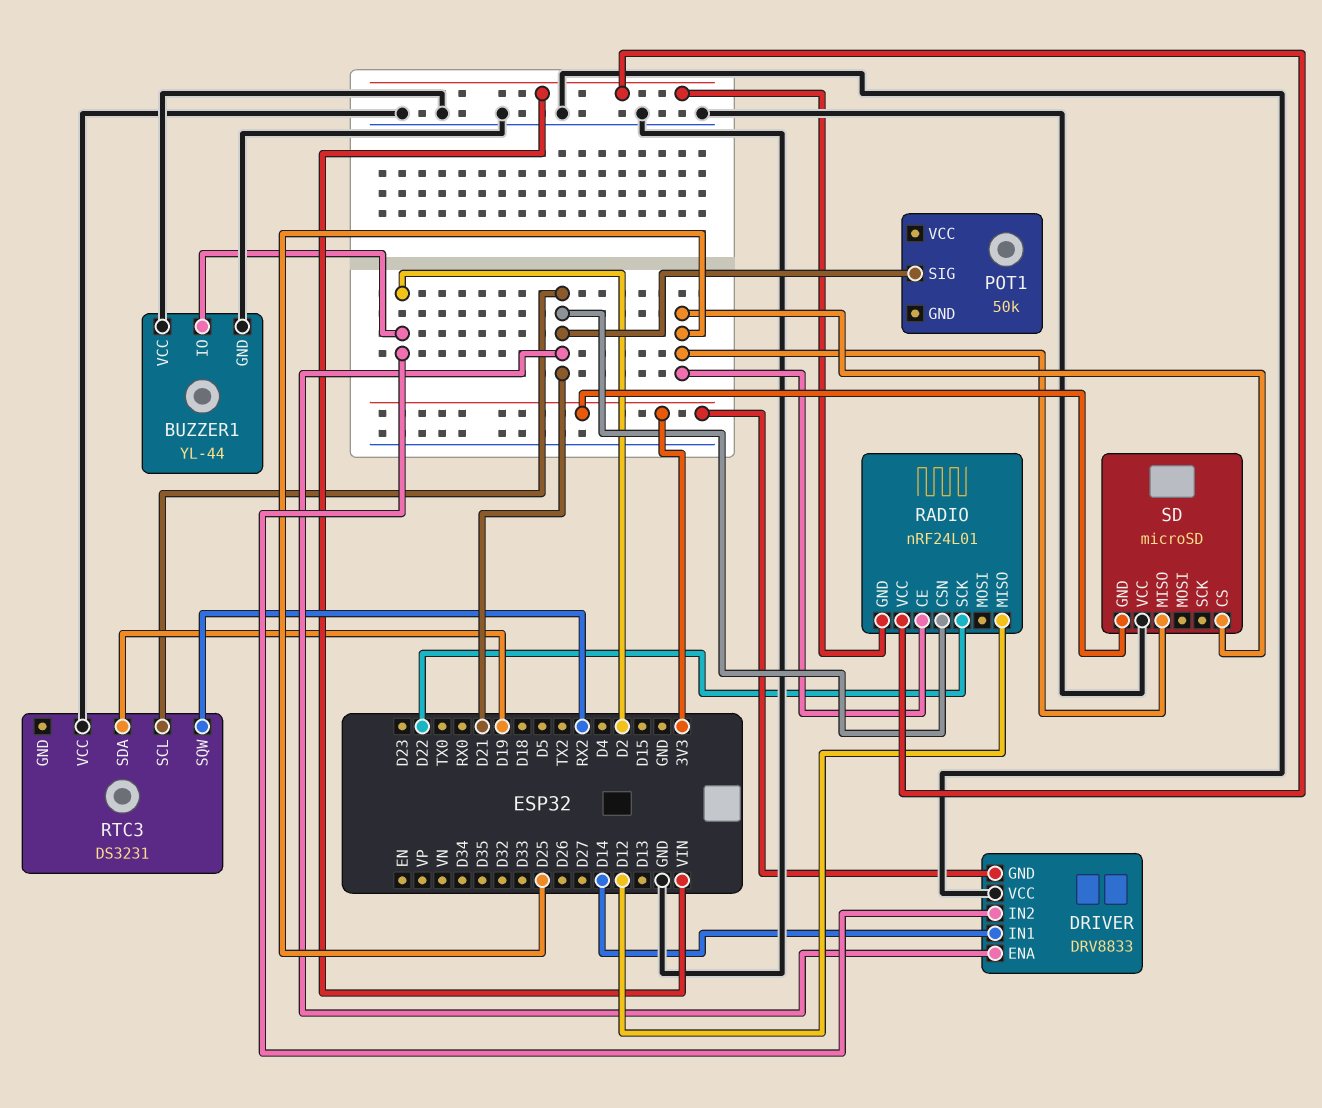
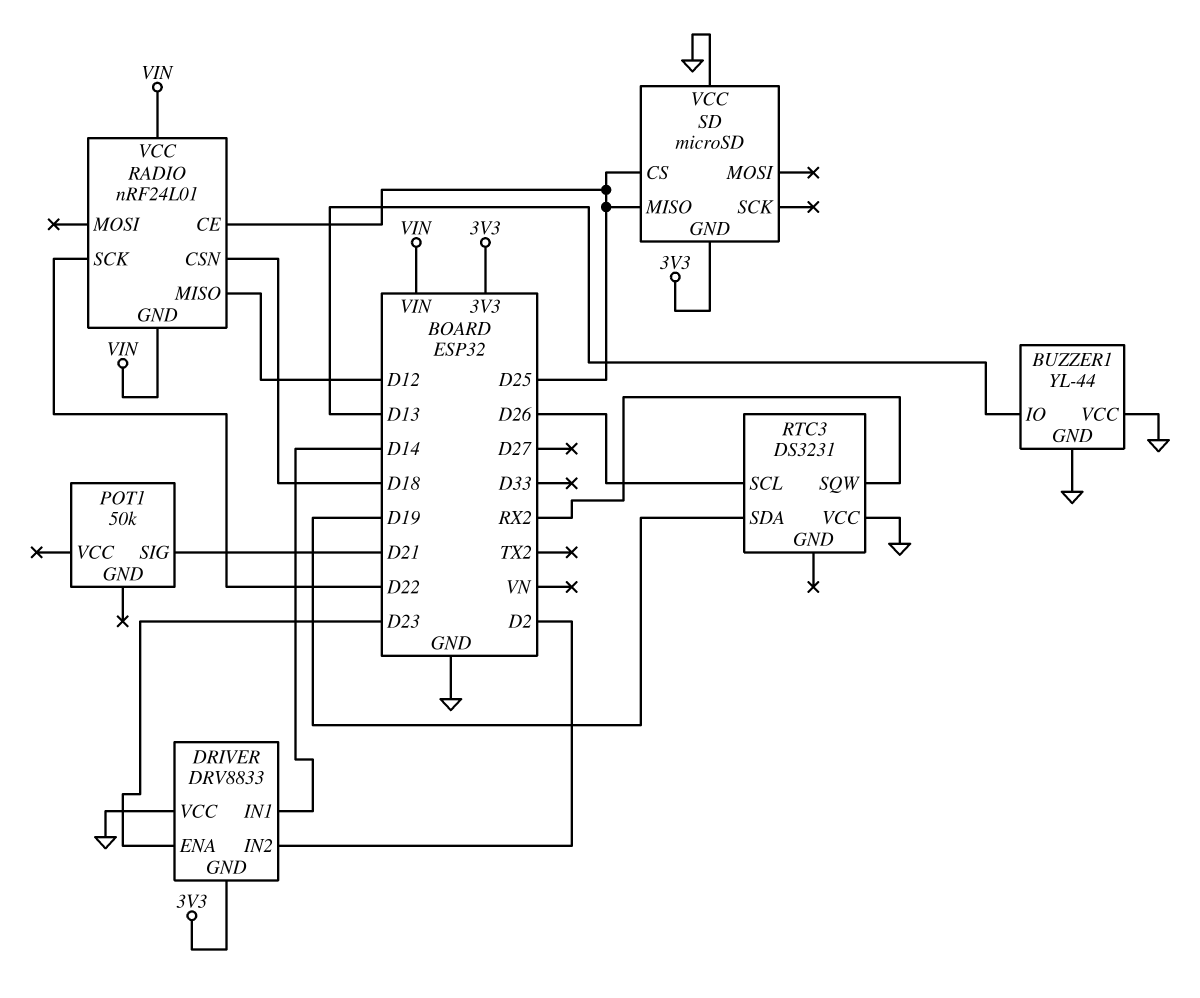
BUZZER1 pin IO: D2 -> D13
DRIVER pin ENA: D21 -> D23
RADIO pin CSN: D21 -> D18
RTC3 pin SCL: D21 -> D26

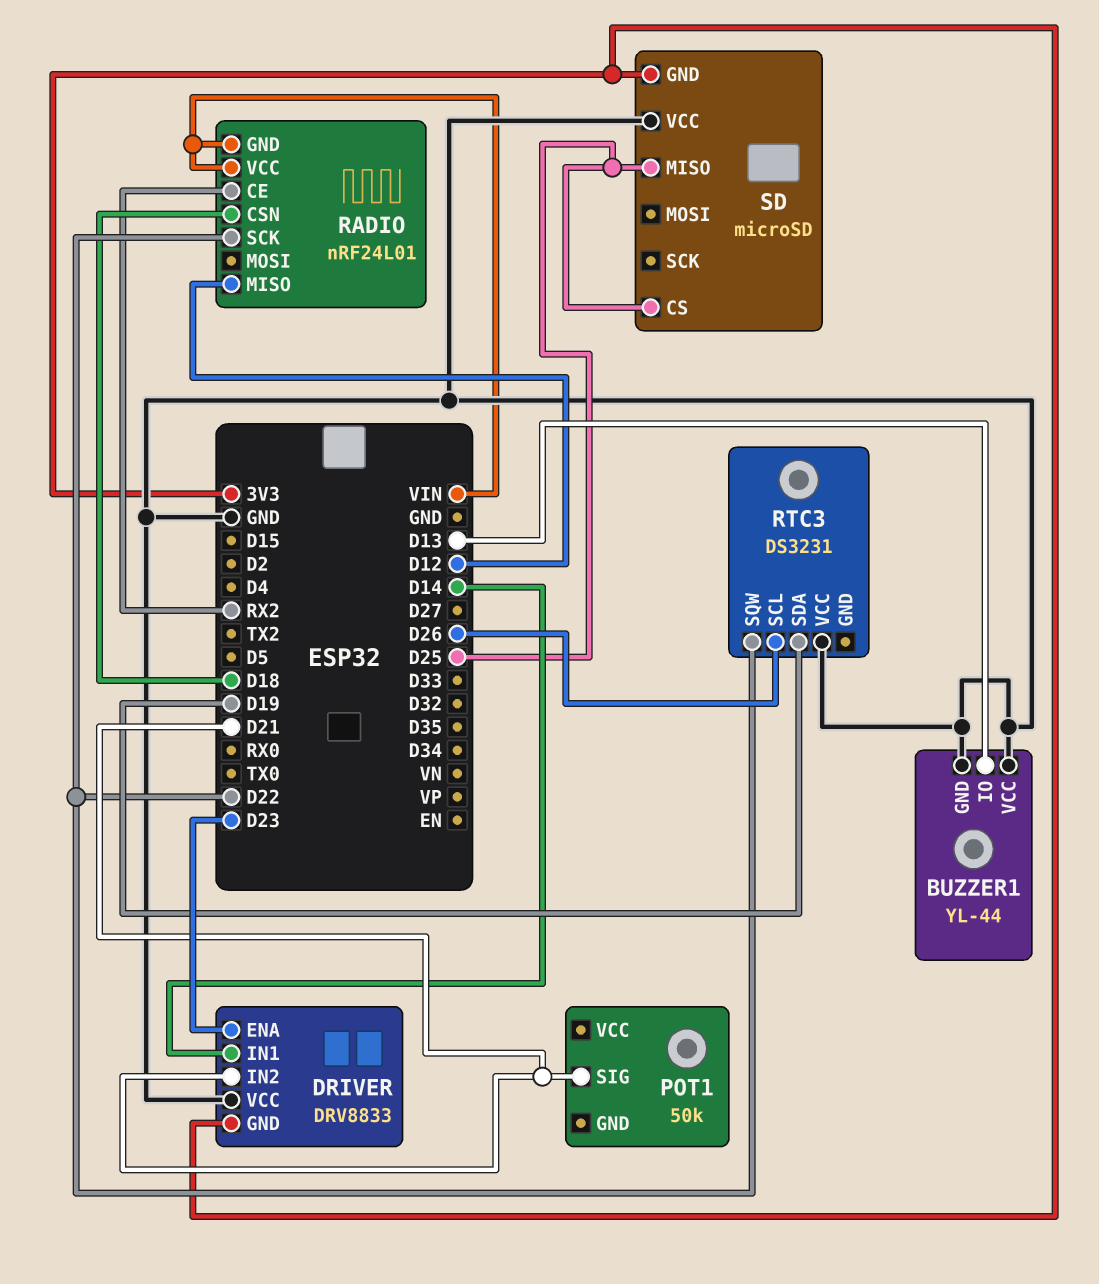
DRIVER pin IN2: D2 -> D21
RADIO pin CE: D25 -> RX2
RTC3 pin SQW: RX2 -> D22

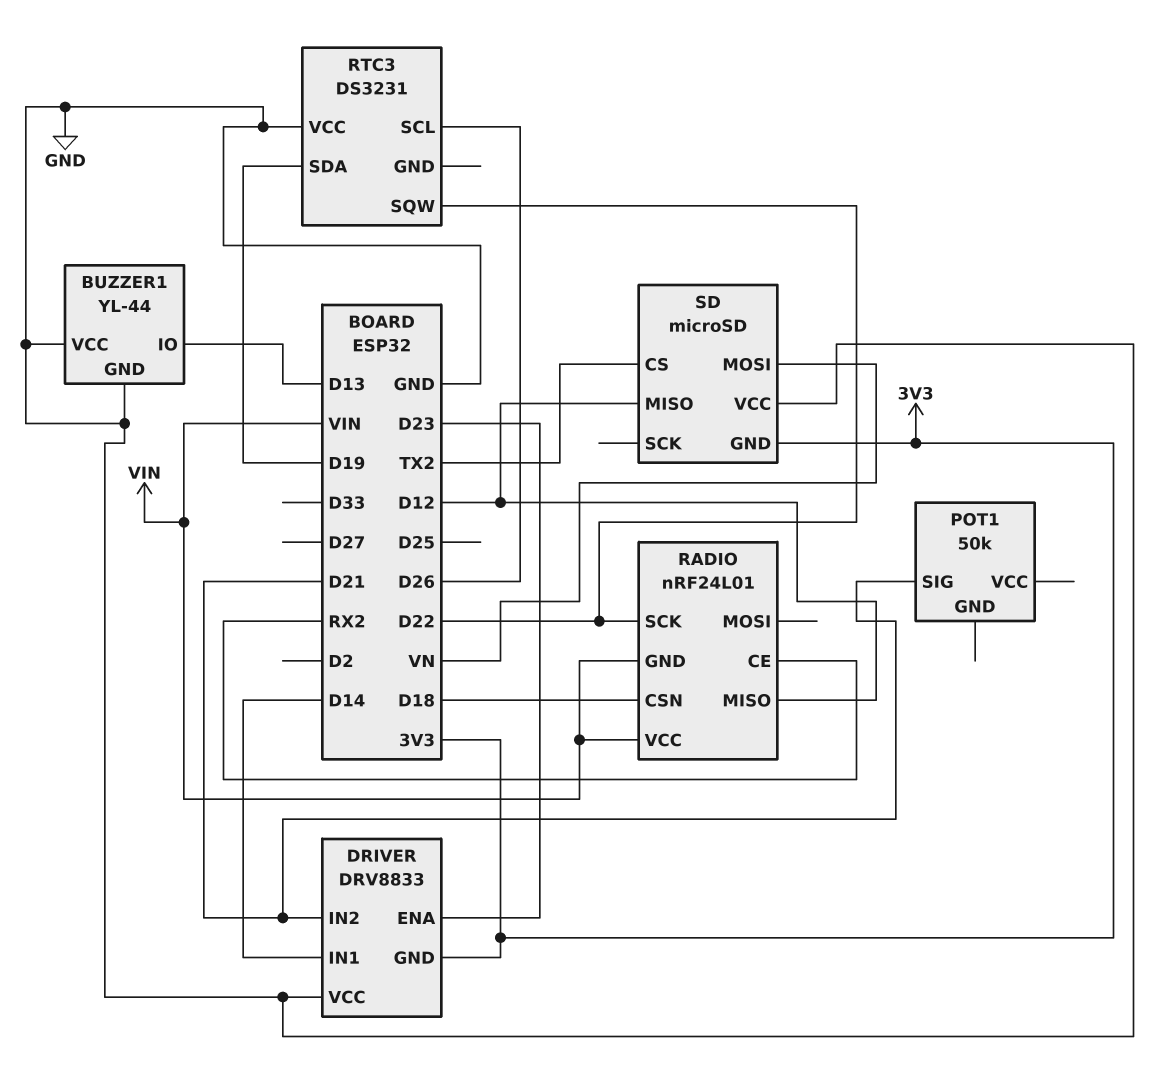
SD pin CS: D25 -> TX2
SD pin MISO: D25 -> D12
SD pin MOSI: none -> VN

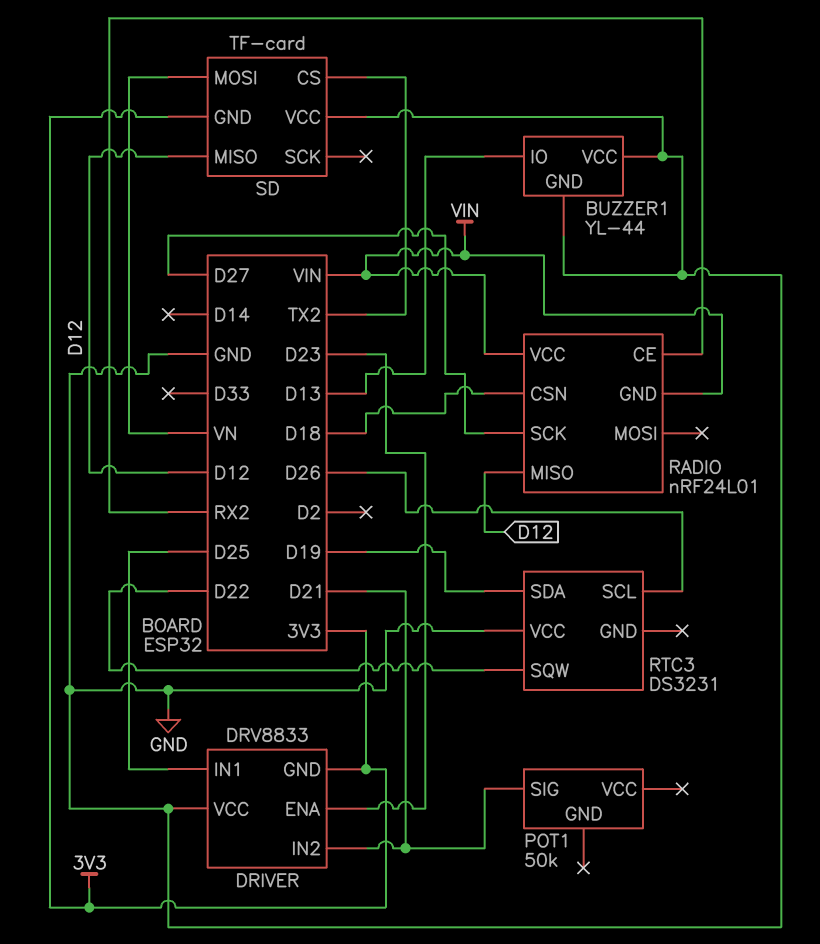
DRIVER pin IN1: D14 -> D25
RADIO pin SCK: D22 -> D27
SD: microSD -> TF-card

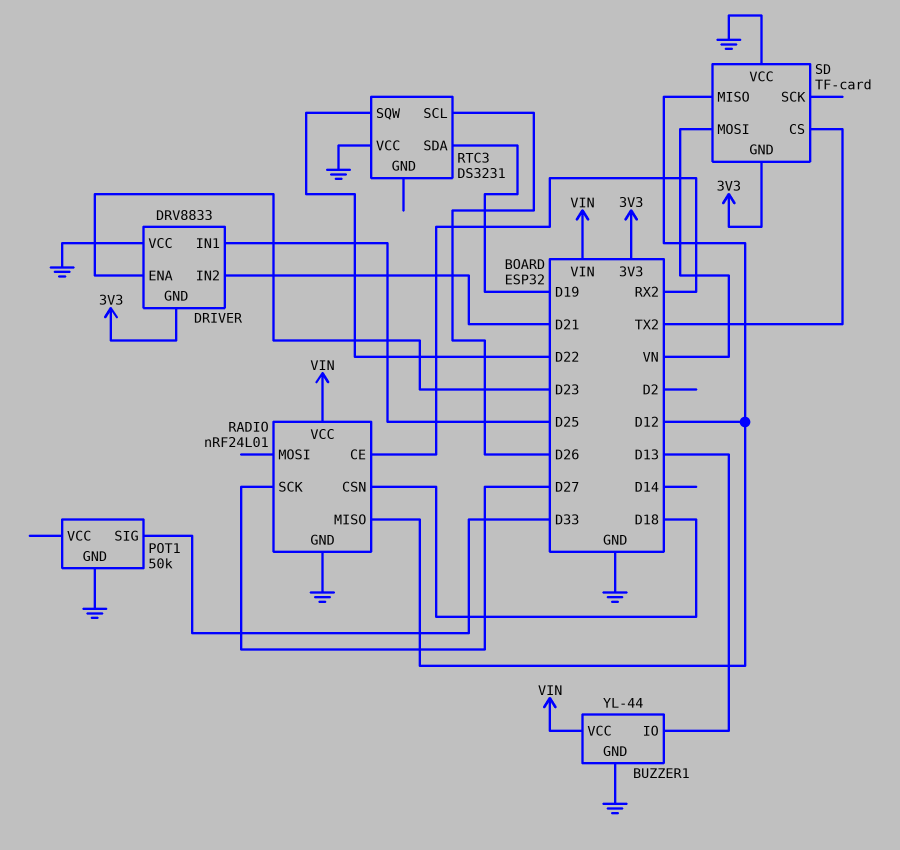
BUZZER1 pin VCC: GND -> VIN
POT1 pin GND: none -> GND
POT1 pin SIG: D21 -> D33
RADIO pin GND: VIN -> GND

